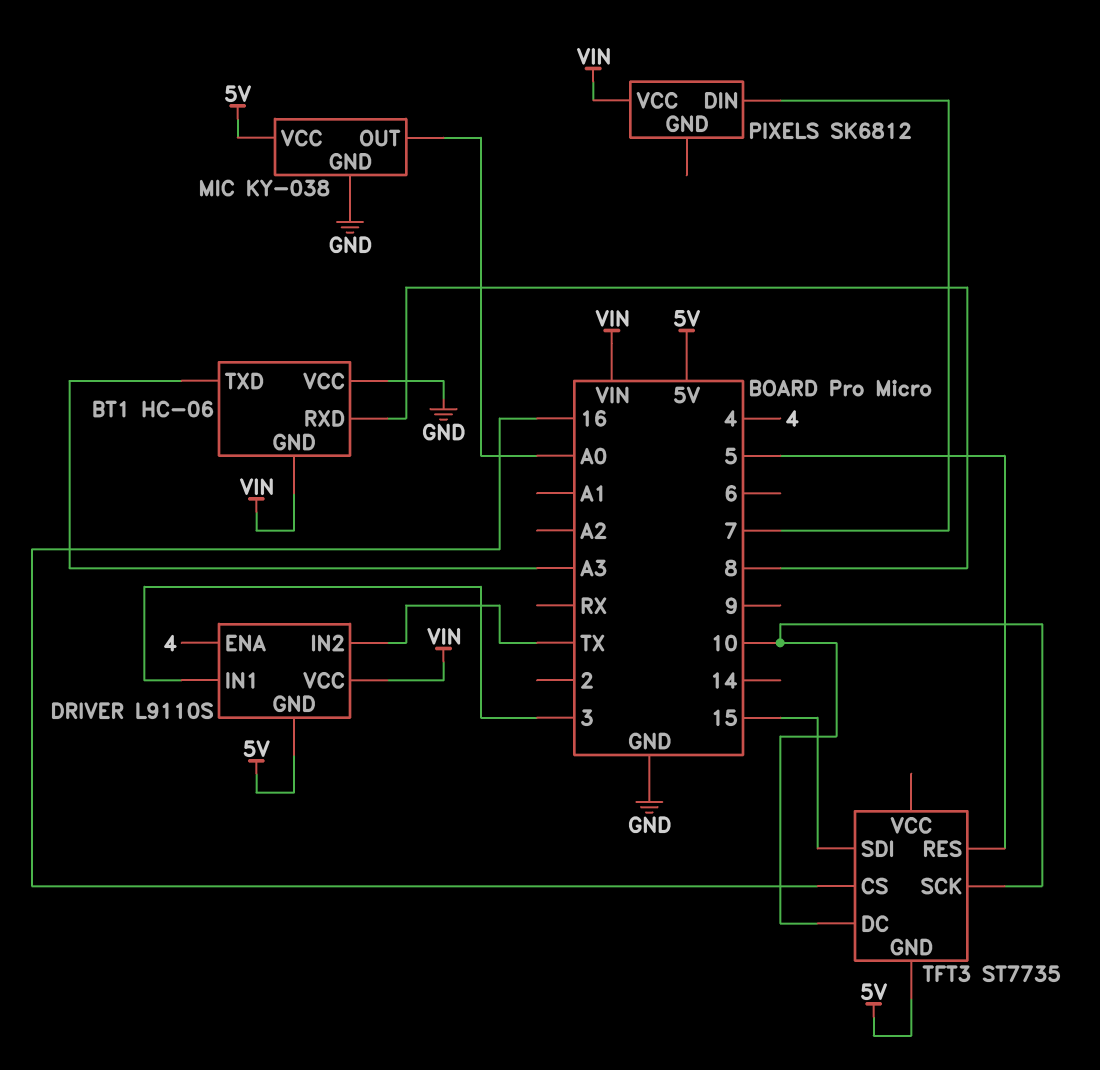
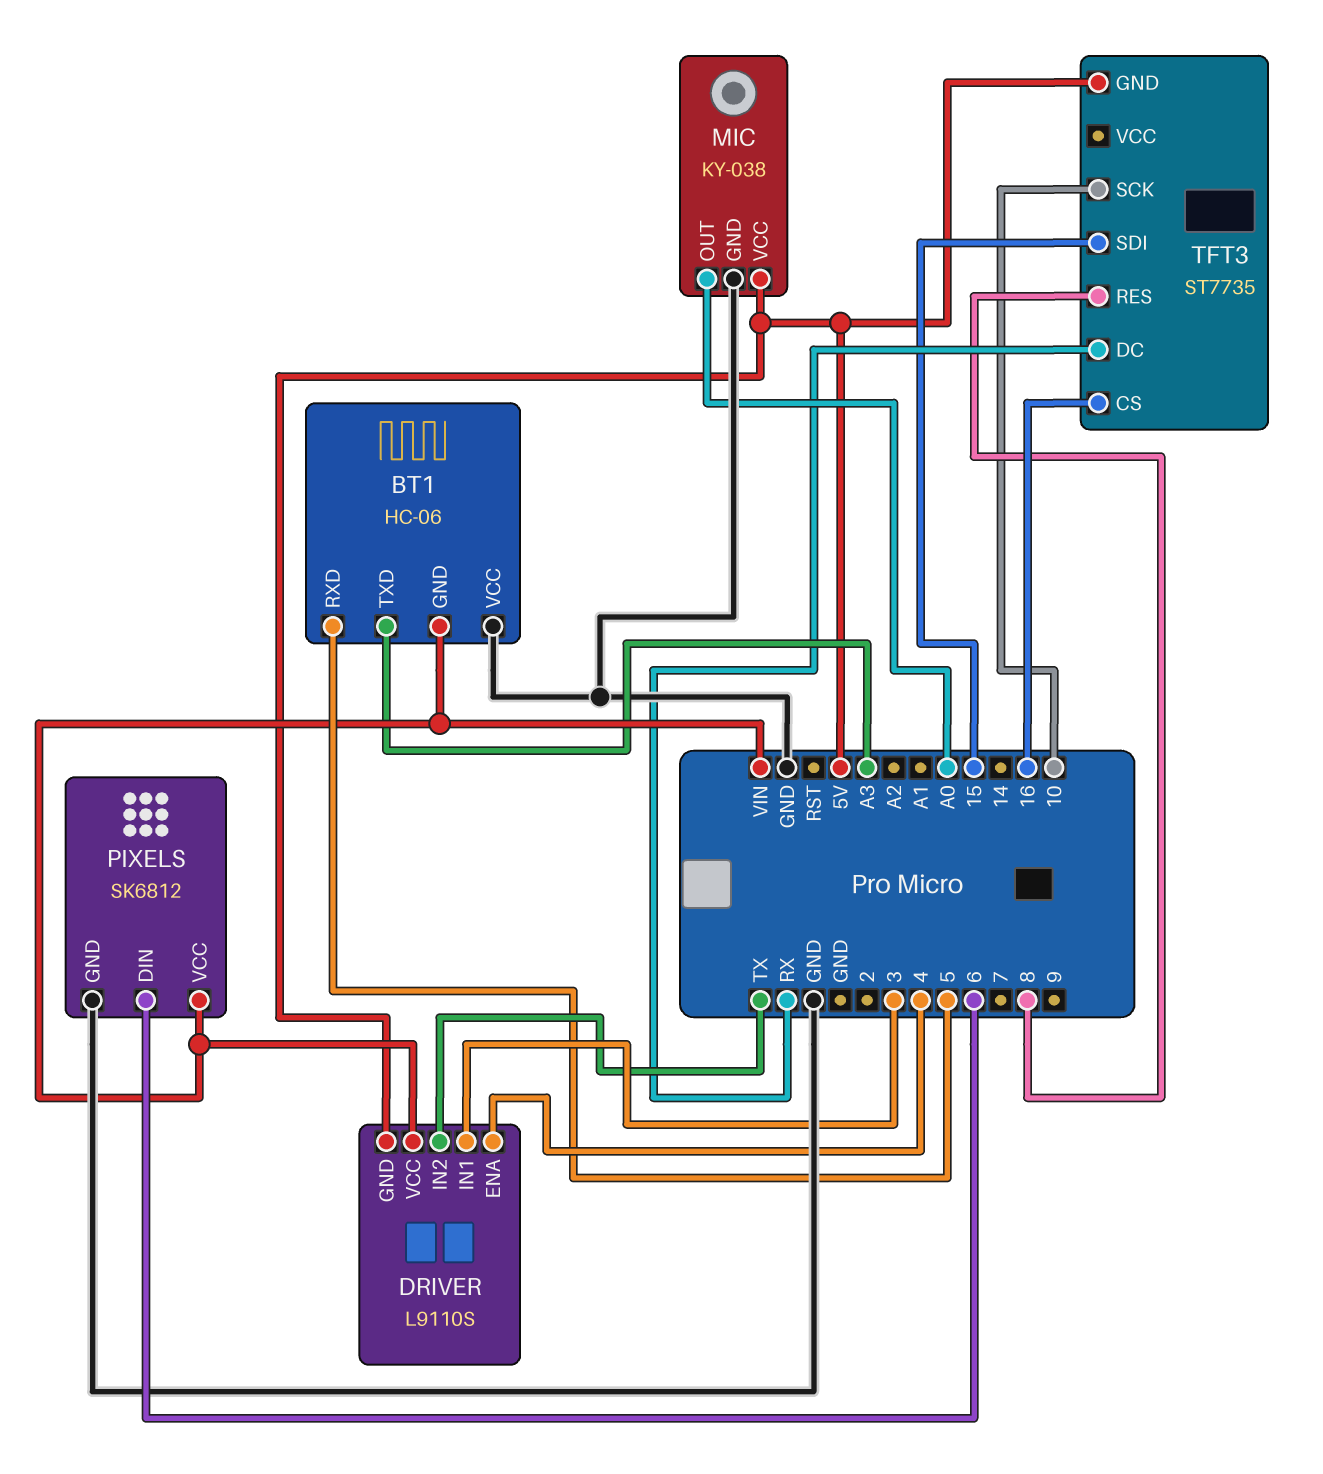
BT1 pin RXD: 8 -> 5
PIXELS pin DIN: 7 -> 6
PIXELS pin GND: none -> GND
TFT3 pin DC: 10 -> RX
TFT3 pin RES: 5 -> 8

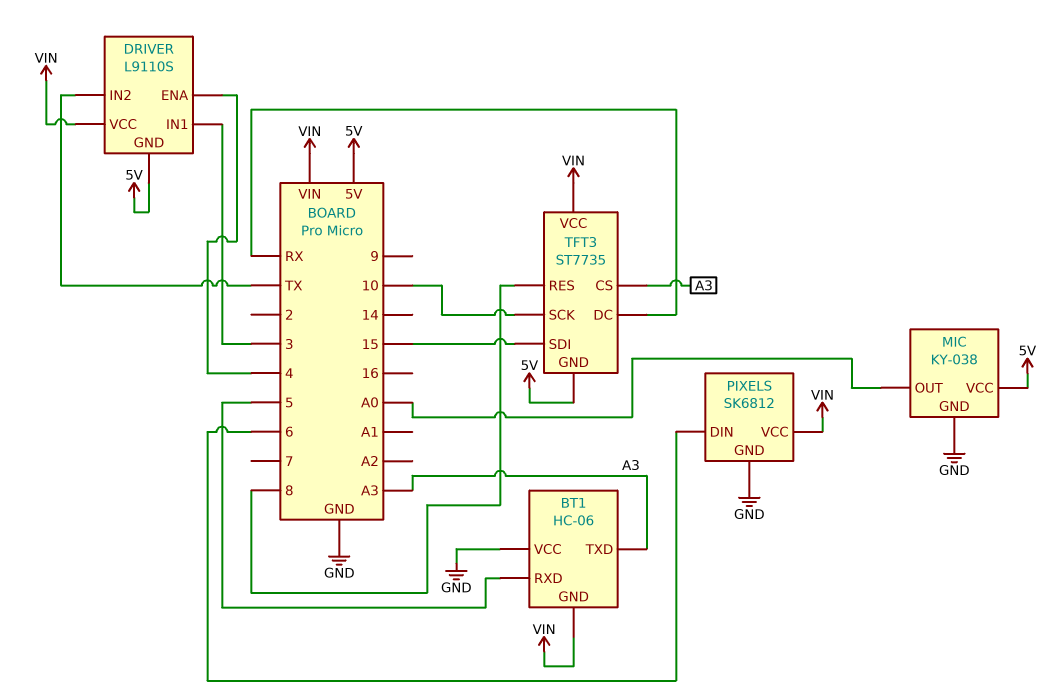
TFT3 pin CS: 16 -> A3
TFT3 pin VCC: none -> VIN

